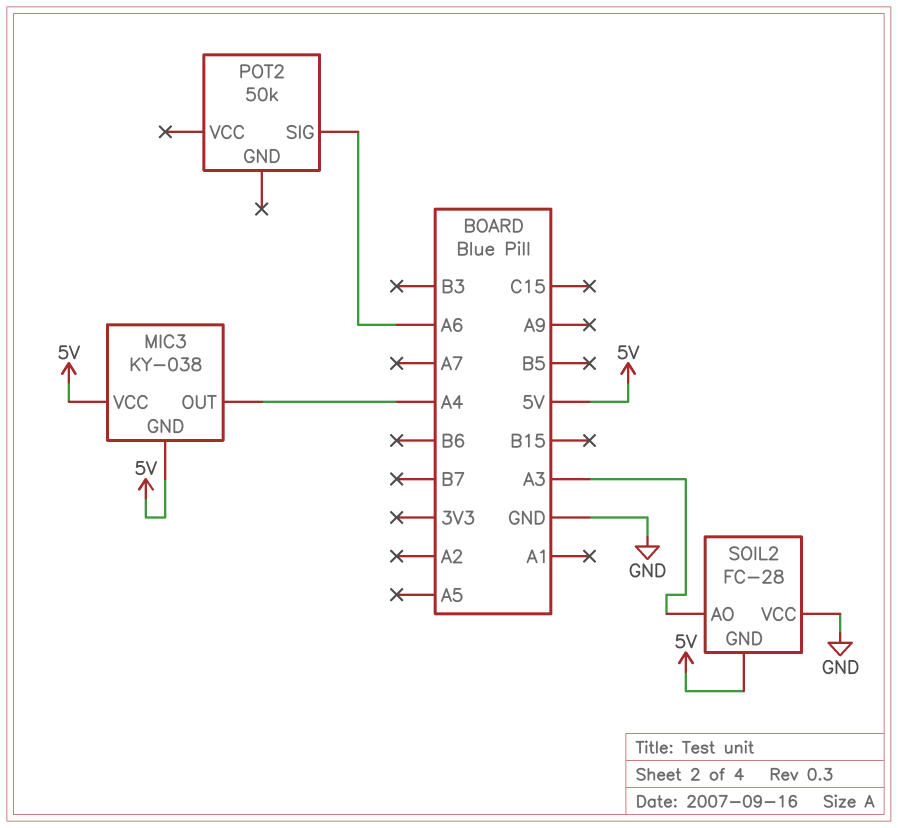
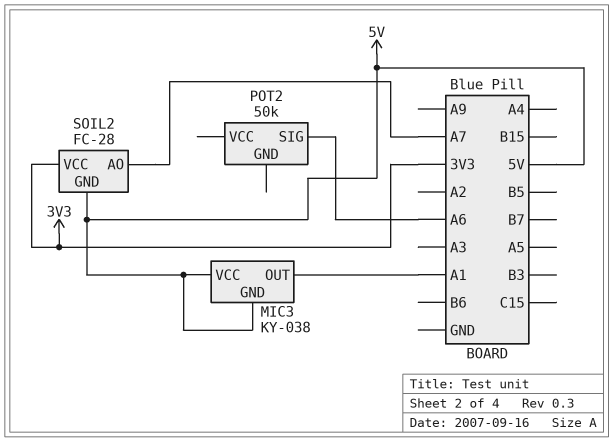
MIC3 pin OUT: A4 -> A1
SOIL2 pin AO: A3 -> A7
SOIL2 pin VCC: GND -> 3V3

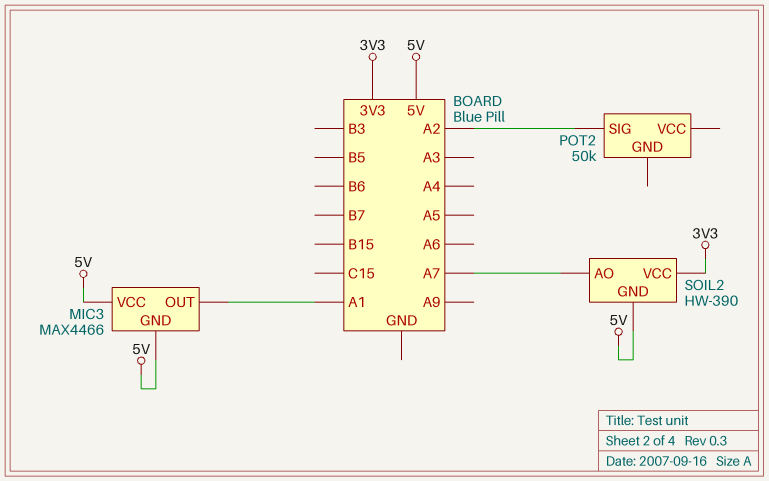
MIC3: KY-038 -> MAX4466
POT2 pin SIG: A6 -> A2
SOIL2: FC-28 -> HW-390

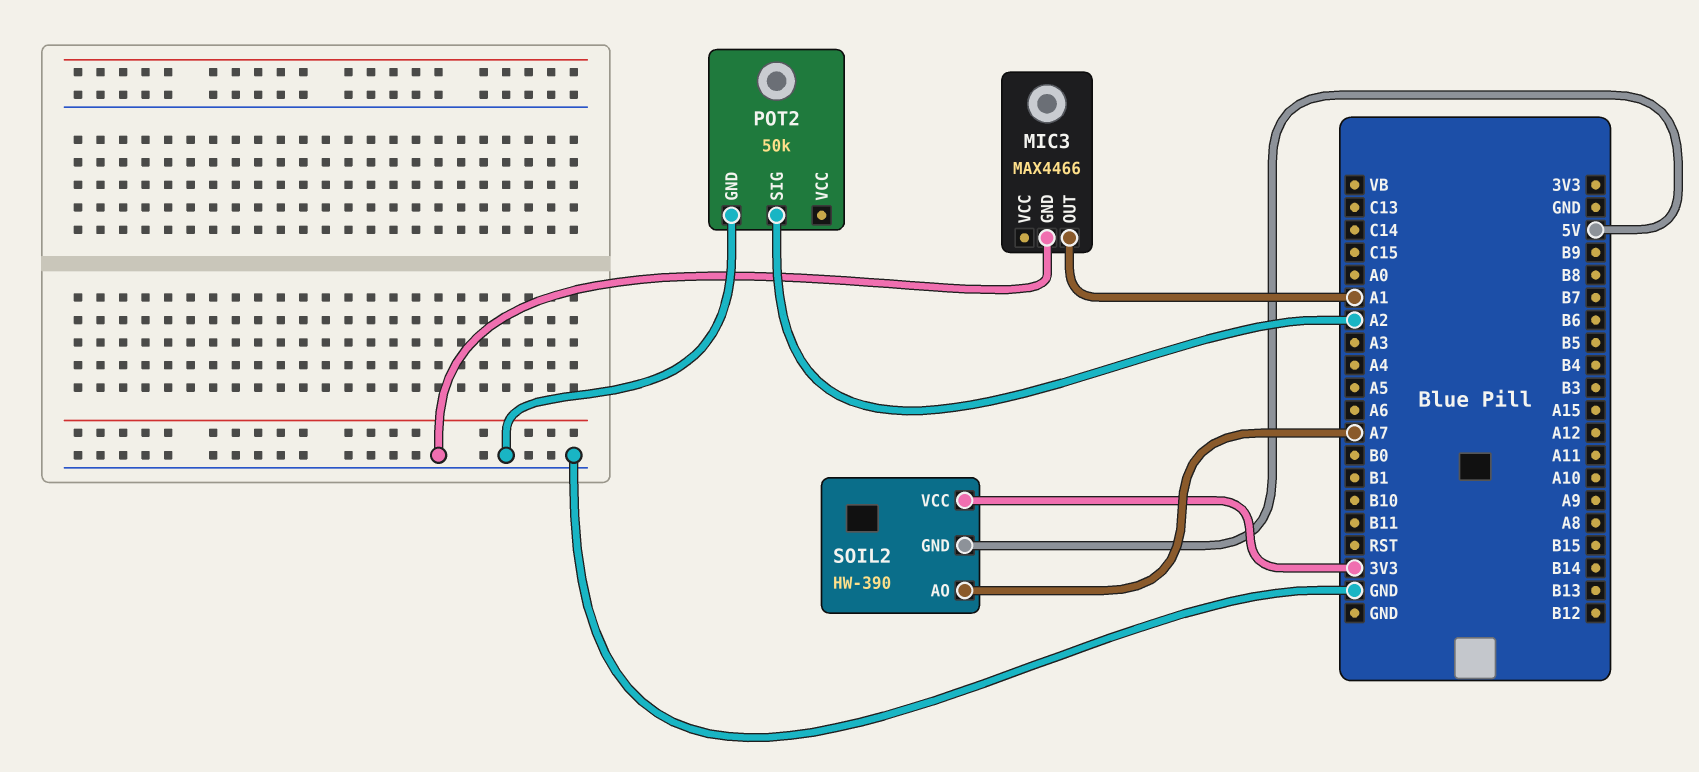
MIC3 pin GND: 5V -> GND
MIC3 pin VCC: 5V -> none
POT2 pin GND: none -> GND

